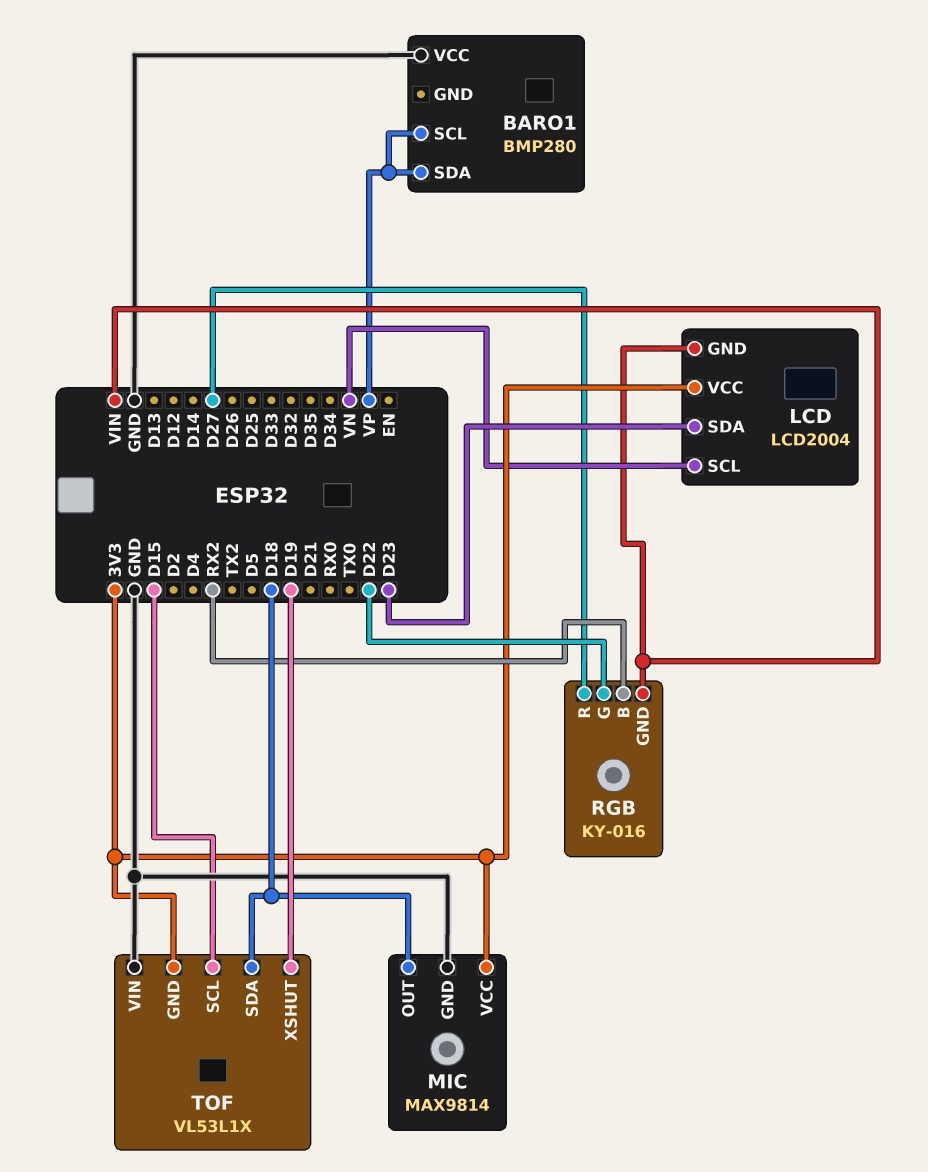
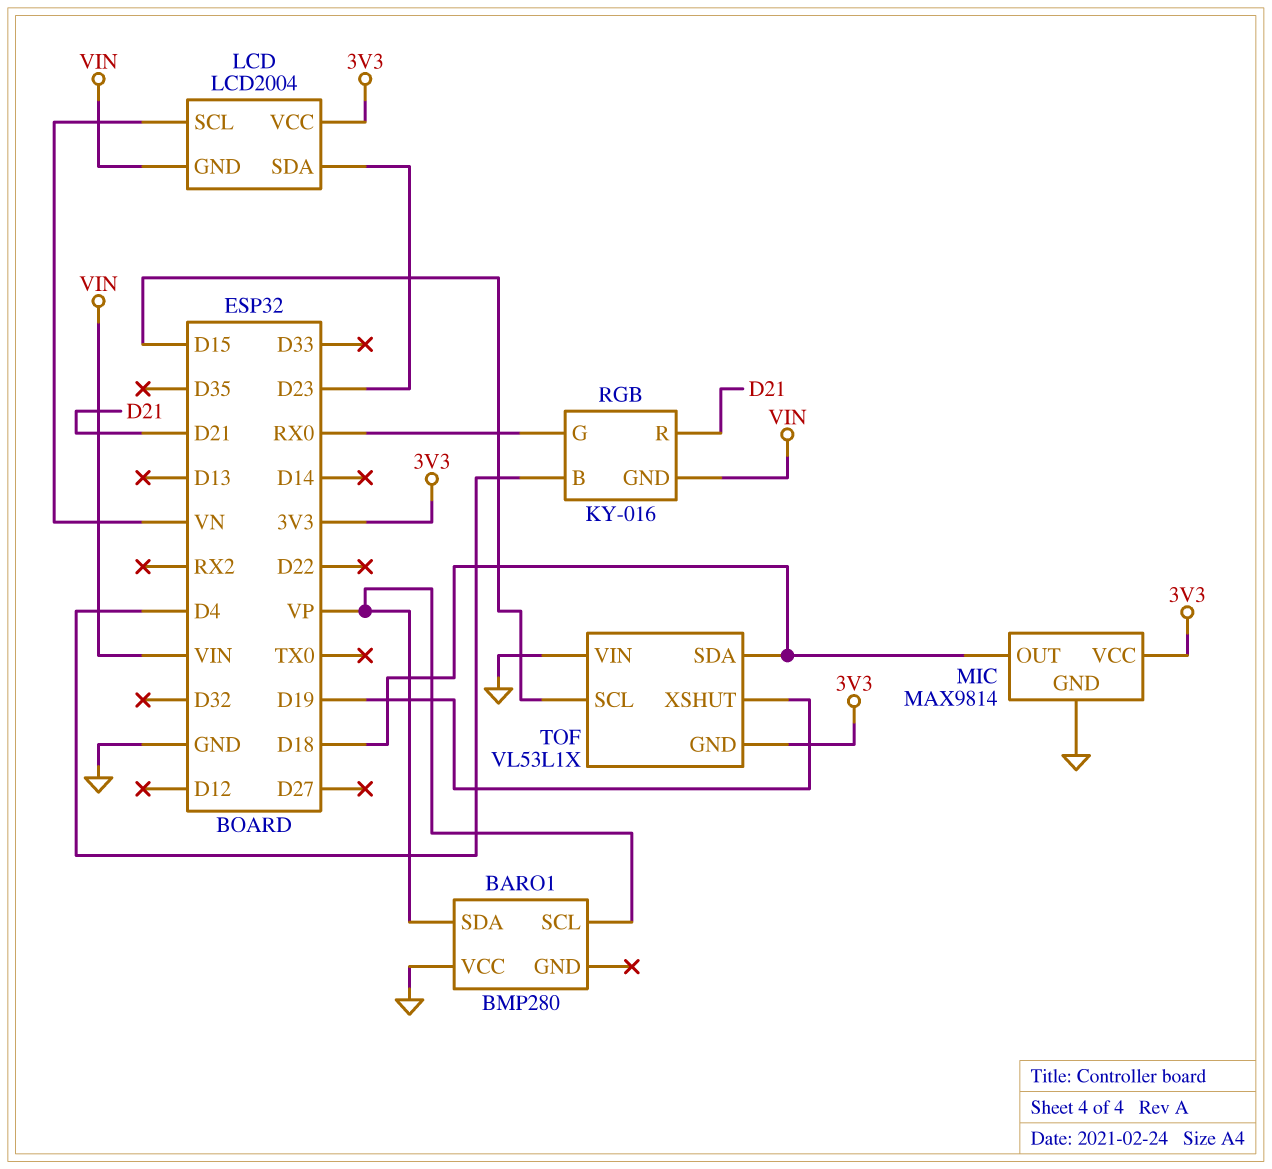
RGB pin B: RX2 -> D4
RGB pin G: D22 -> RX0
RGB pin R: D27 -> D21

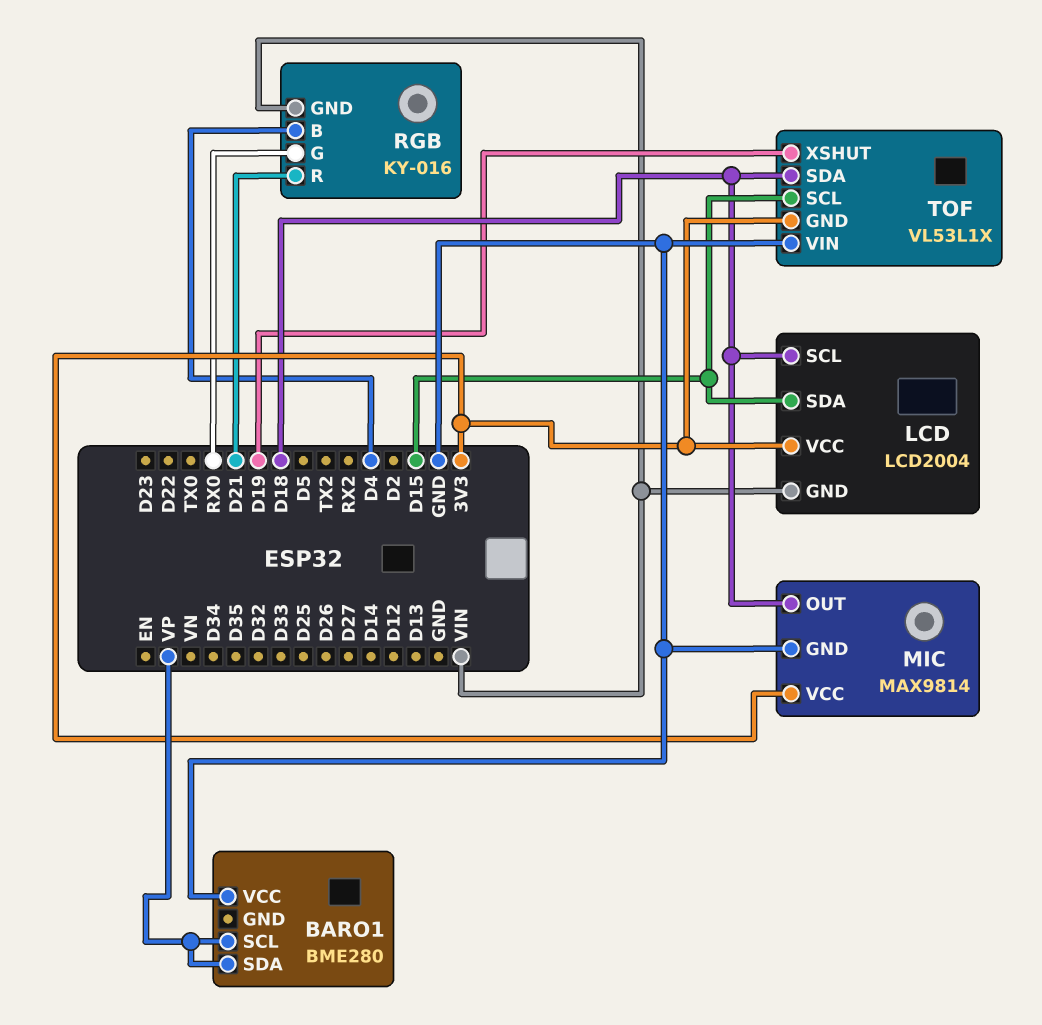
BARO1: BMP280 -> BME280
LCD pin SCL: VN -> D18
LCD pin SDA: D23 -> D15

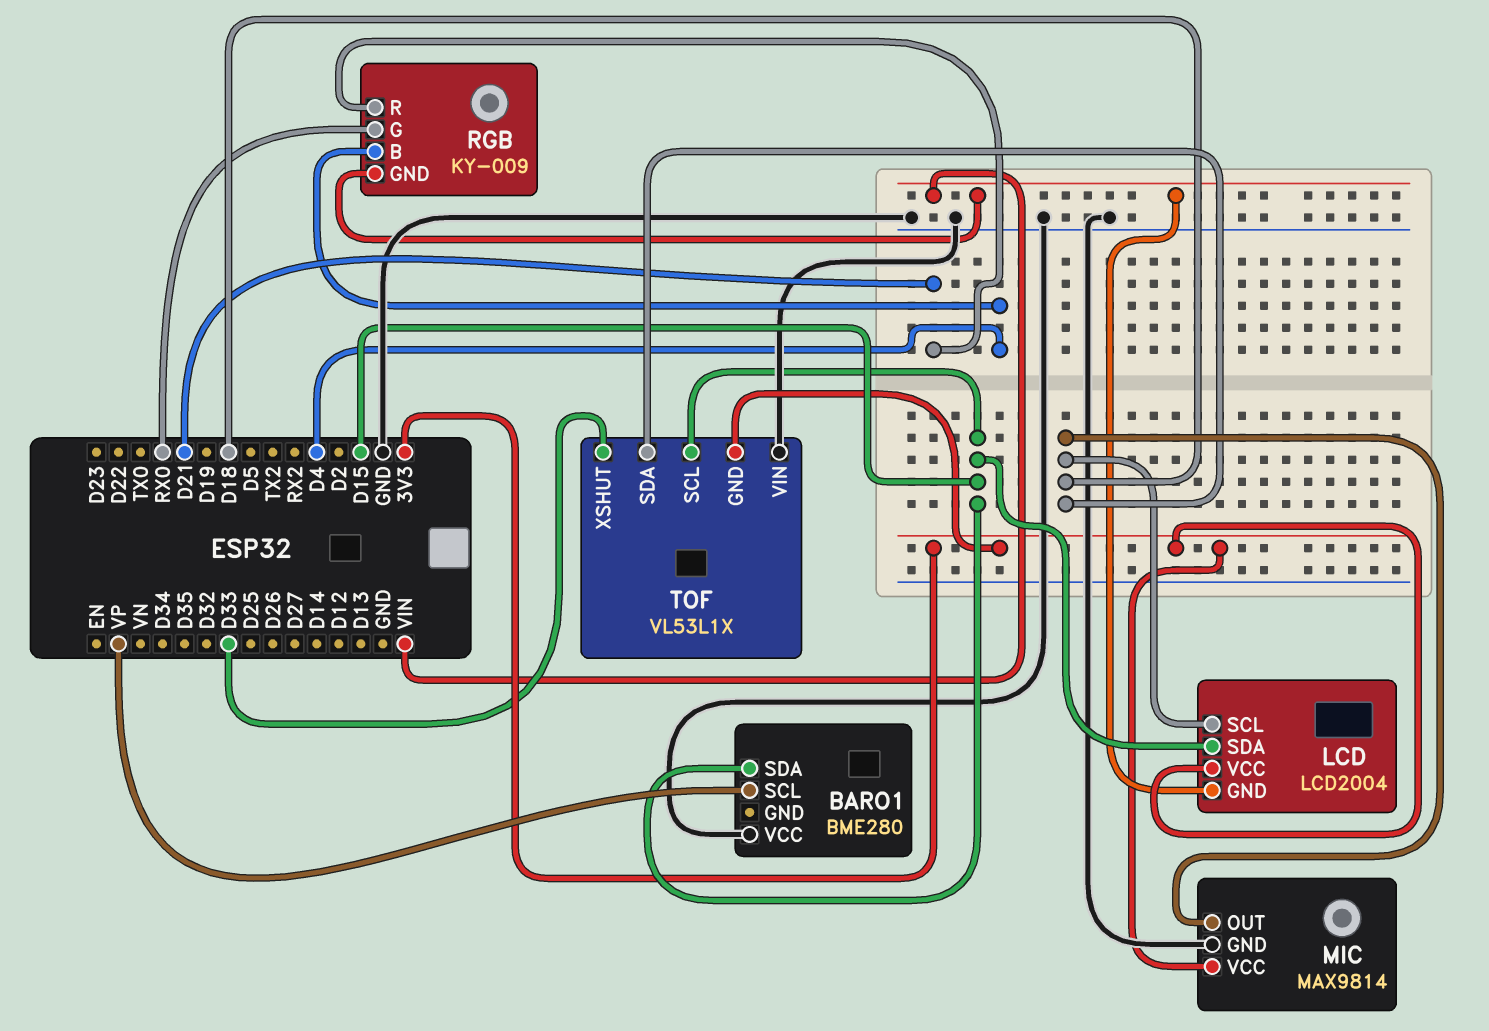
BARO1 pin SDA: VP -> D15
RGB: KY-016 -> KY-009
TOF pin XSHUT: D19 -> D33

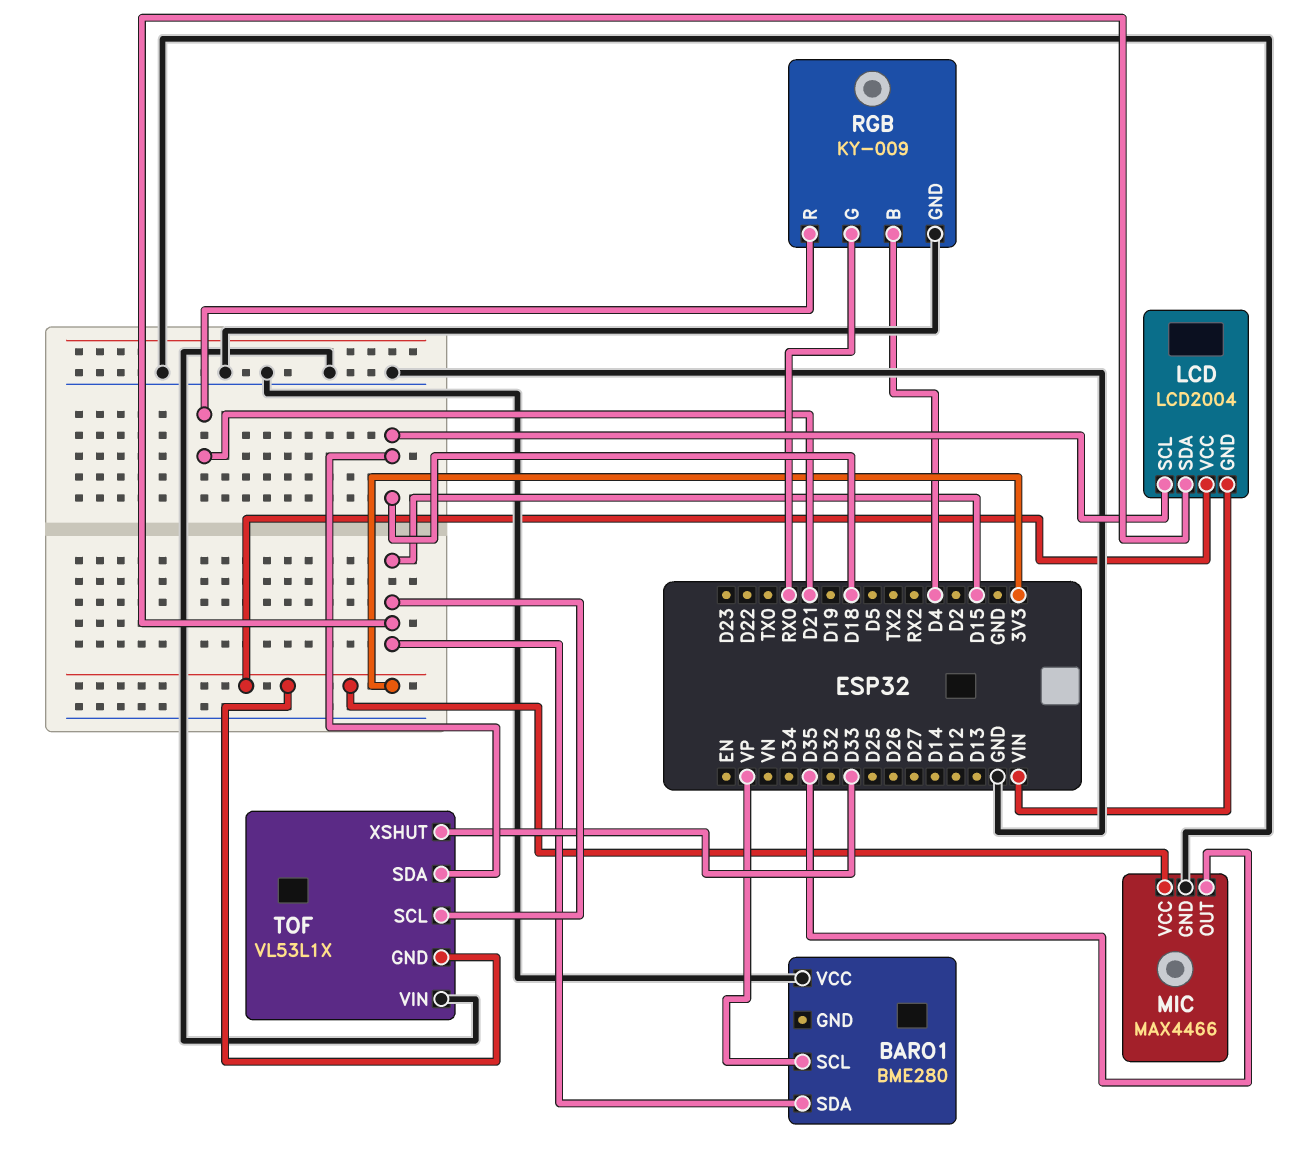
MIC: MAX9814 -> MAX4466
MIC pin OUT: D18 -> D35
RGB pin GND: VIN -> GND

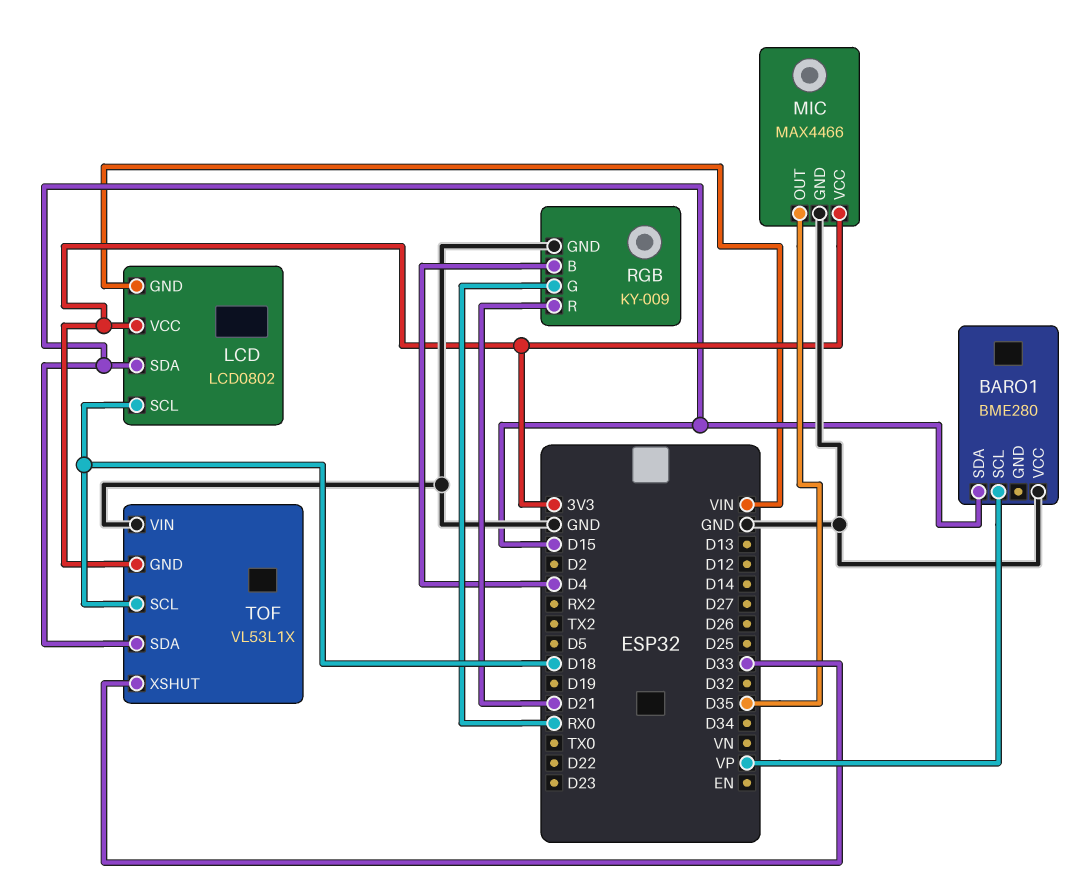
LCD: LCD2004 -> LCD0802
TOF pin SCL: D15 -> D18
TOF pin SDA: D18 -> D15

